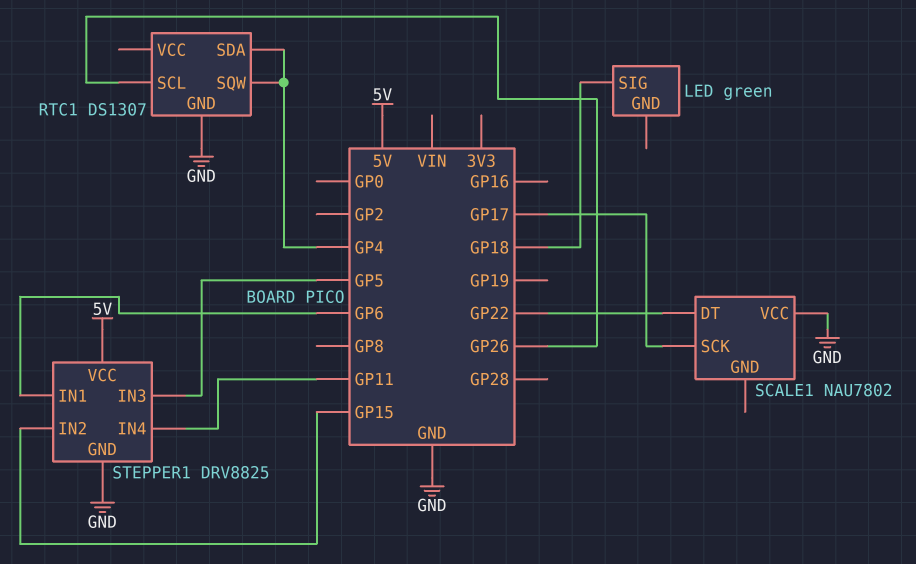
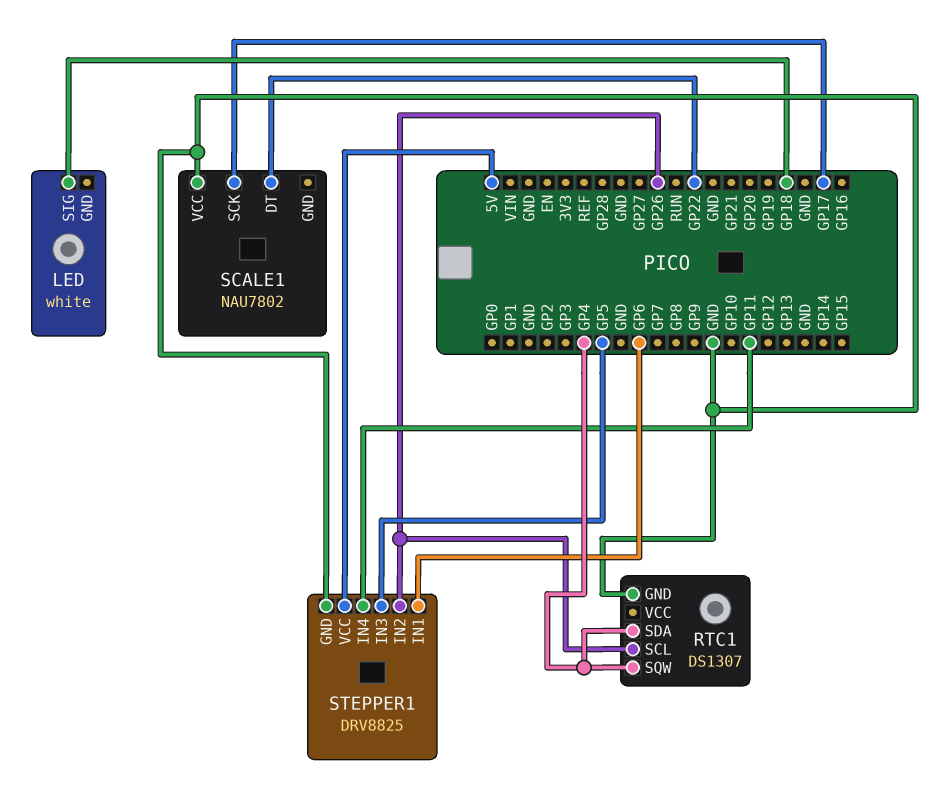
LED: green -> white
STEPPER1 pin IN2: GP15 -> GP26

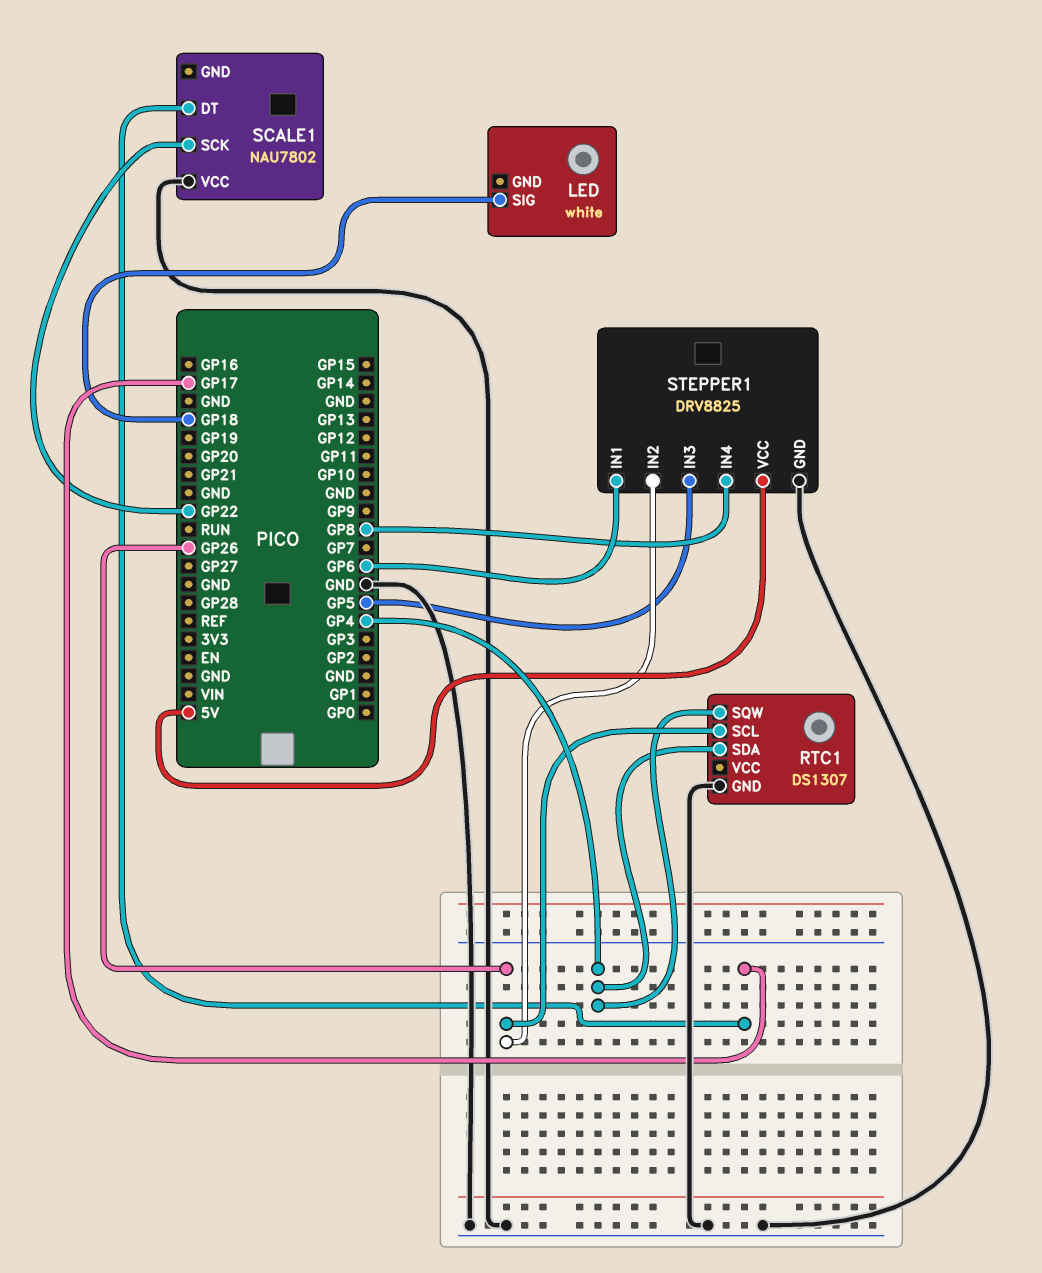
SCALE1 pin DT: GP22 -> GP17
SCALE1 pin SCK: GP17 -> GP22
STEPPER1 pin IN4: GP11 -> GP8

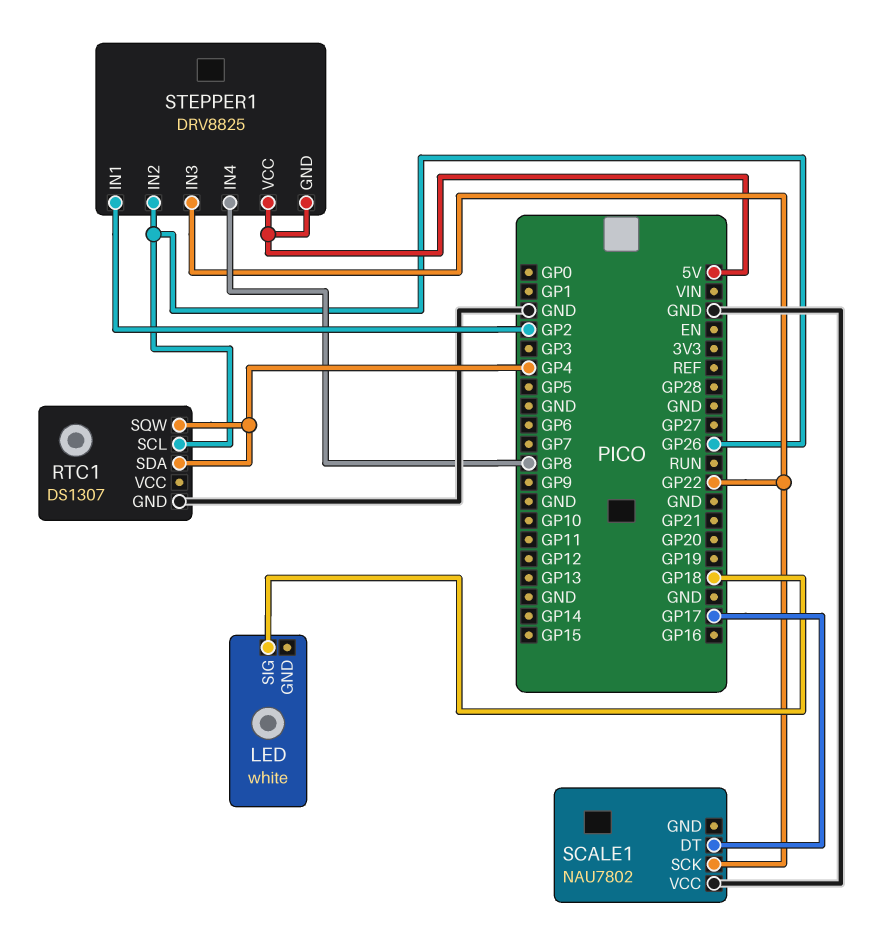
STEPPER1 pin GND: GND -> 5V
STEPPER1 pin IN1: GP6 -> GP2
STEPPER1 pin IN3: GP5 -> GP22

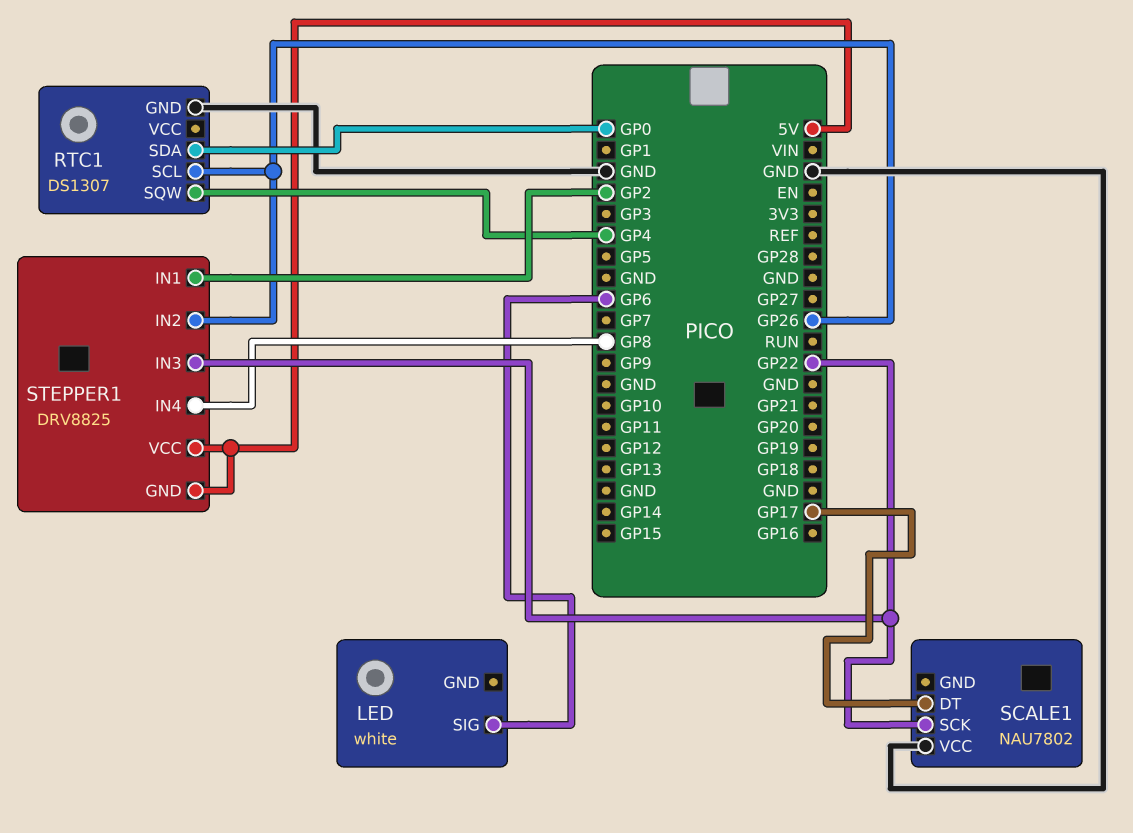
LED pin SIG: GP18 -> GP6
RTC1 pin SDA: GP4 -> GP0

